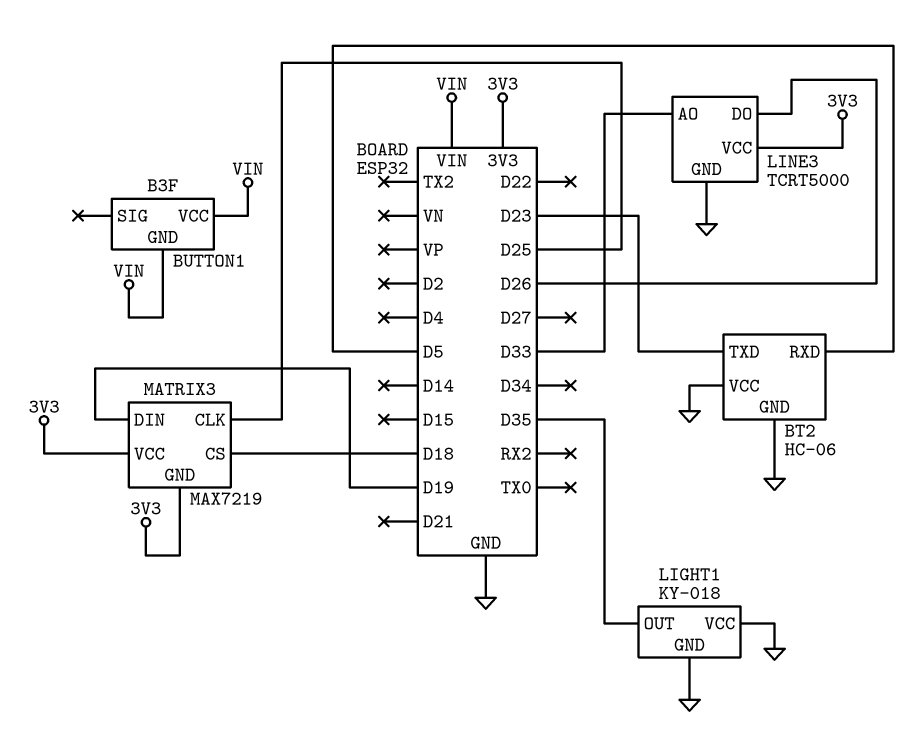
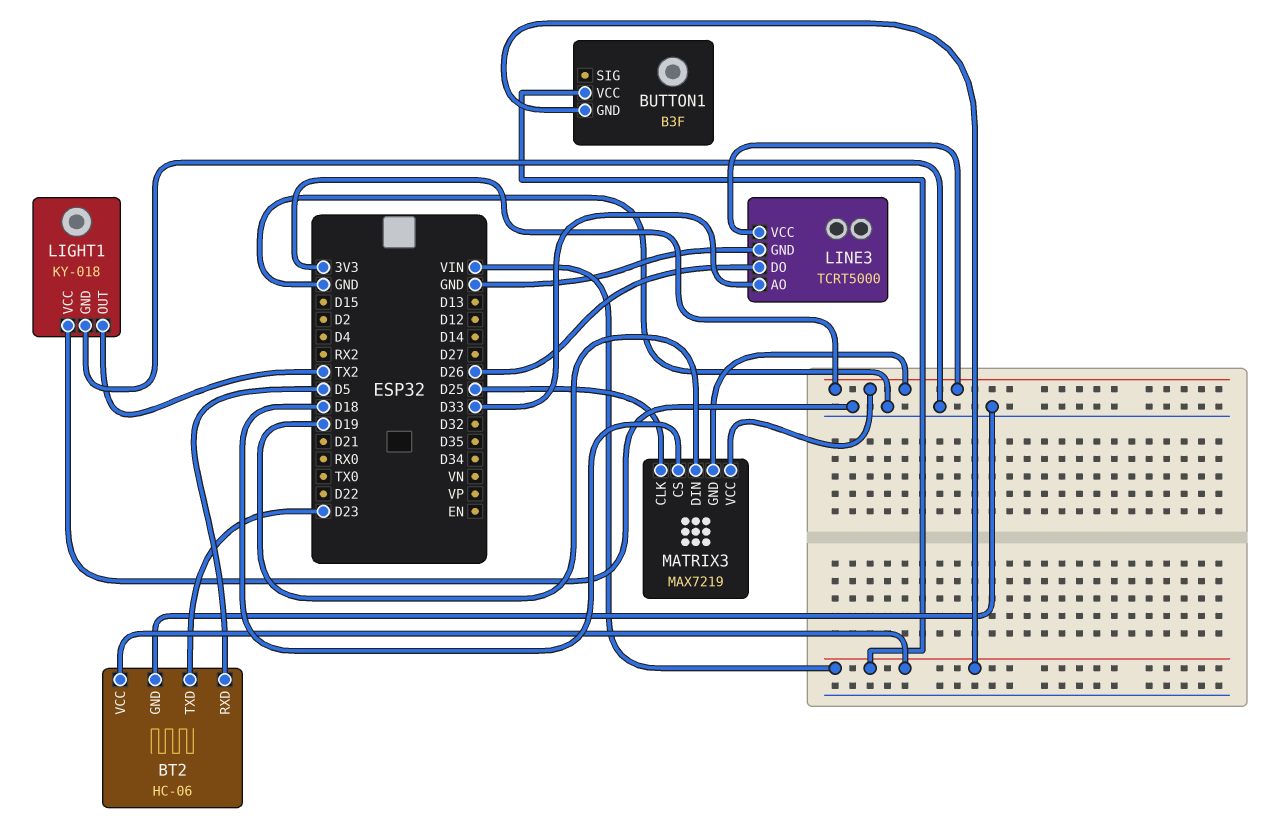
BT2 pin VCC: GND -> VIN
LIGHT1 pin OUT: D35 -> TX2

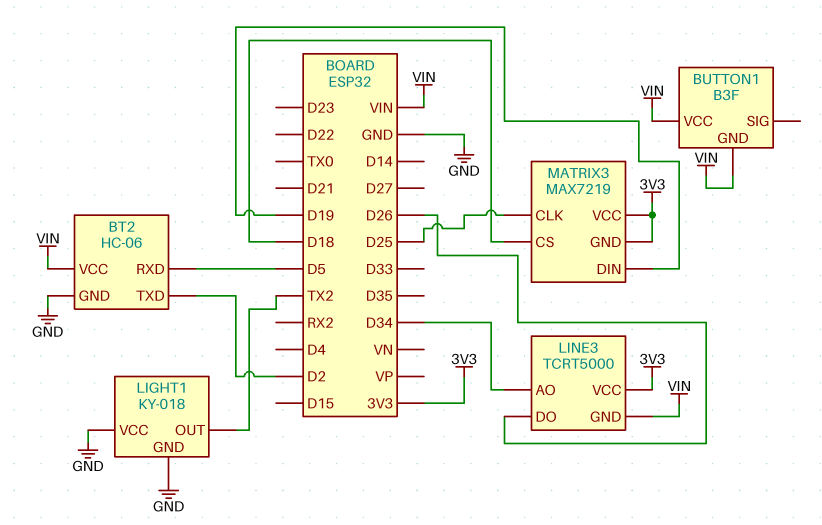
BT2 pin TXD: D23 -> D2
LINE3 pin AO: D33 -> D34
LINE3 pin GND: GND -> VIN

